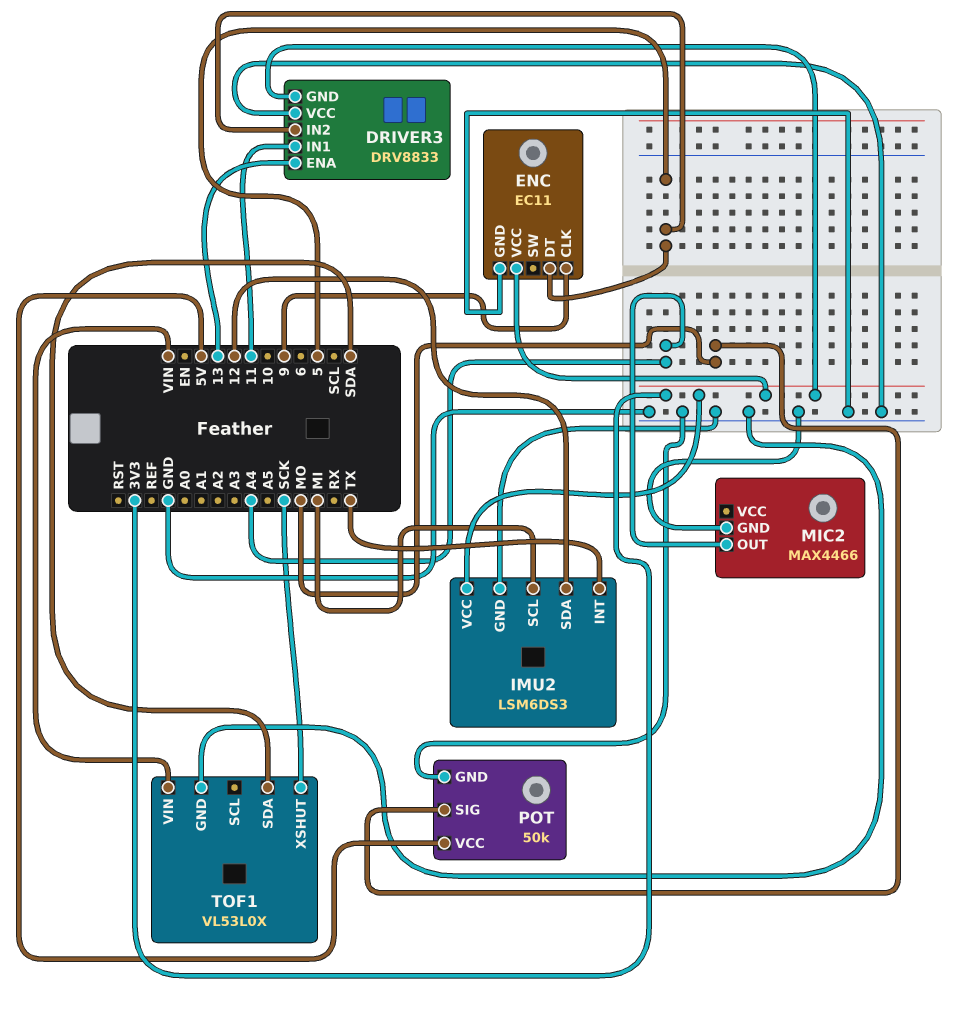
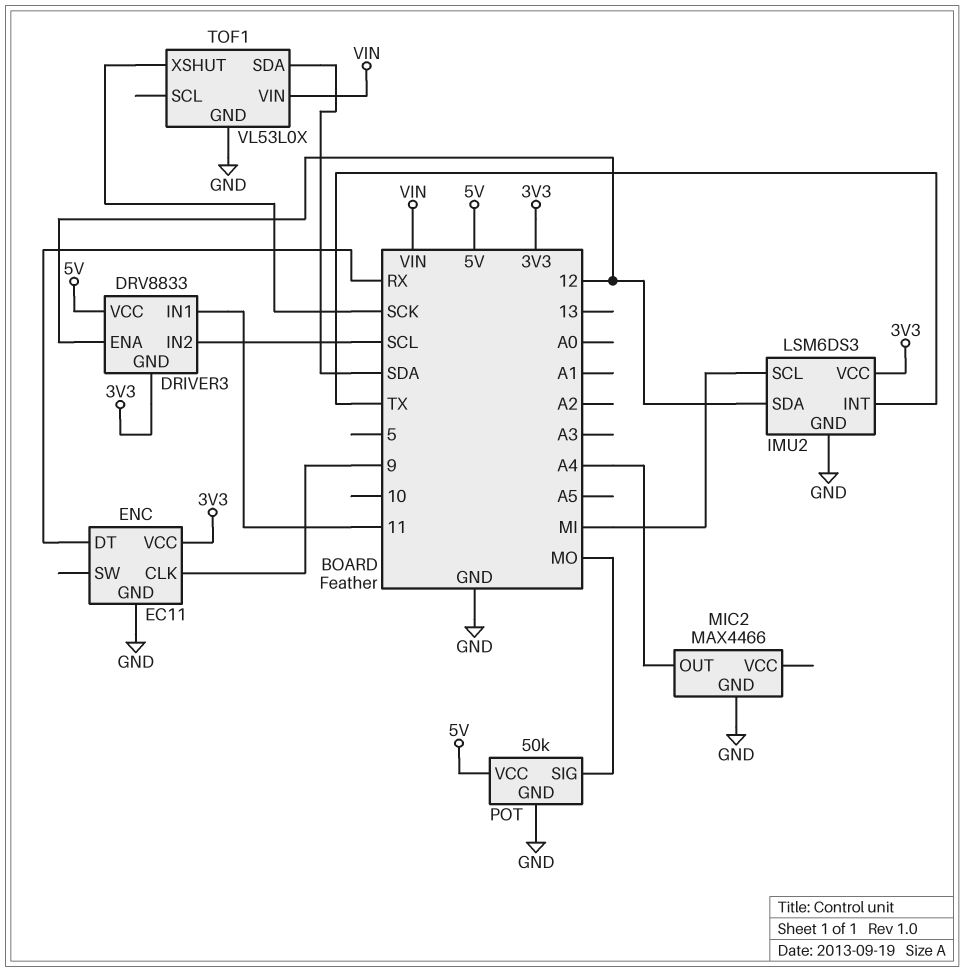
DRIVER3 pin ENA: 13 -> 12
DRIVER3 pin IN2: 5 -> SCL
DRIVER3 pin VCC: GND -> 5V
ENC pin DT: 5 -> RX

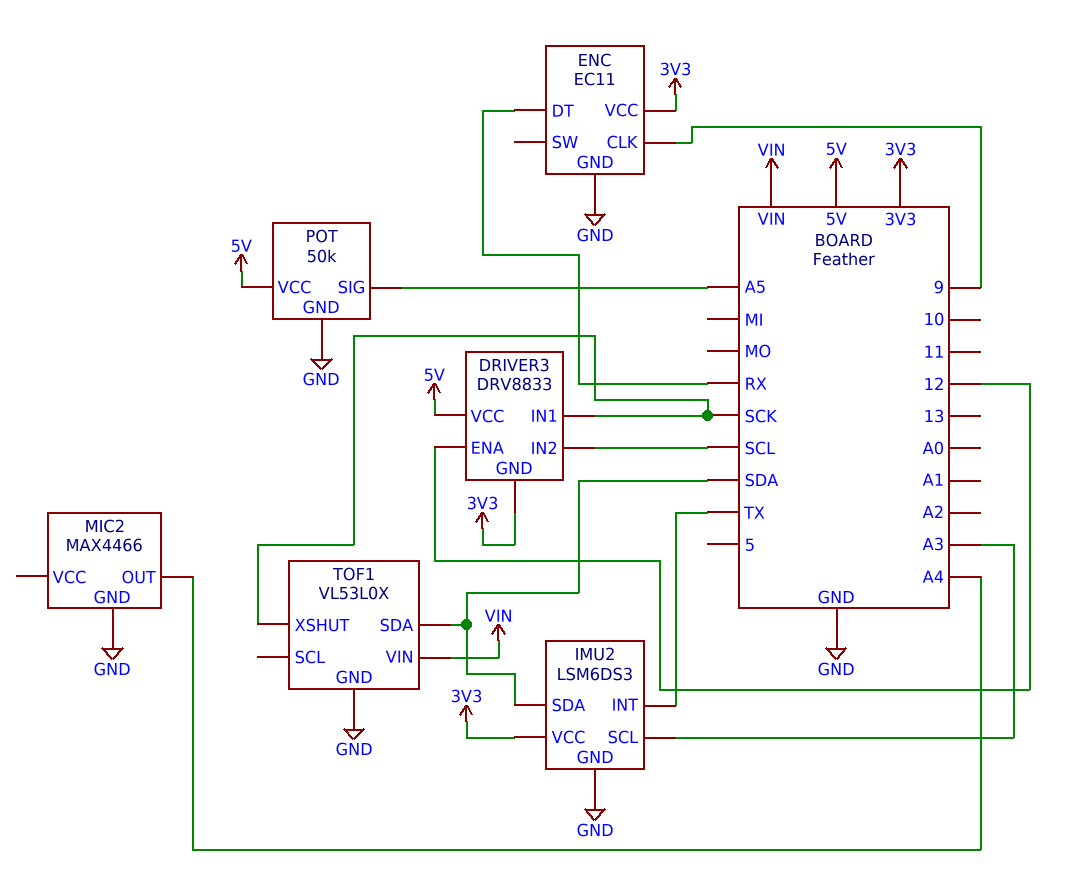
DRIVER3 pin IN1: 11 -> SCK
IMU2 pin SCL: MI -> A3
IMU2 pin SDA: 12 -> SDA
POT pin SIG: MO -> A5

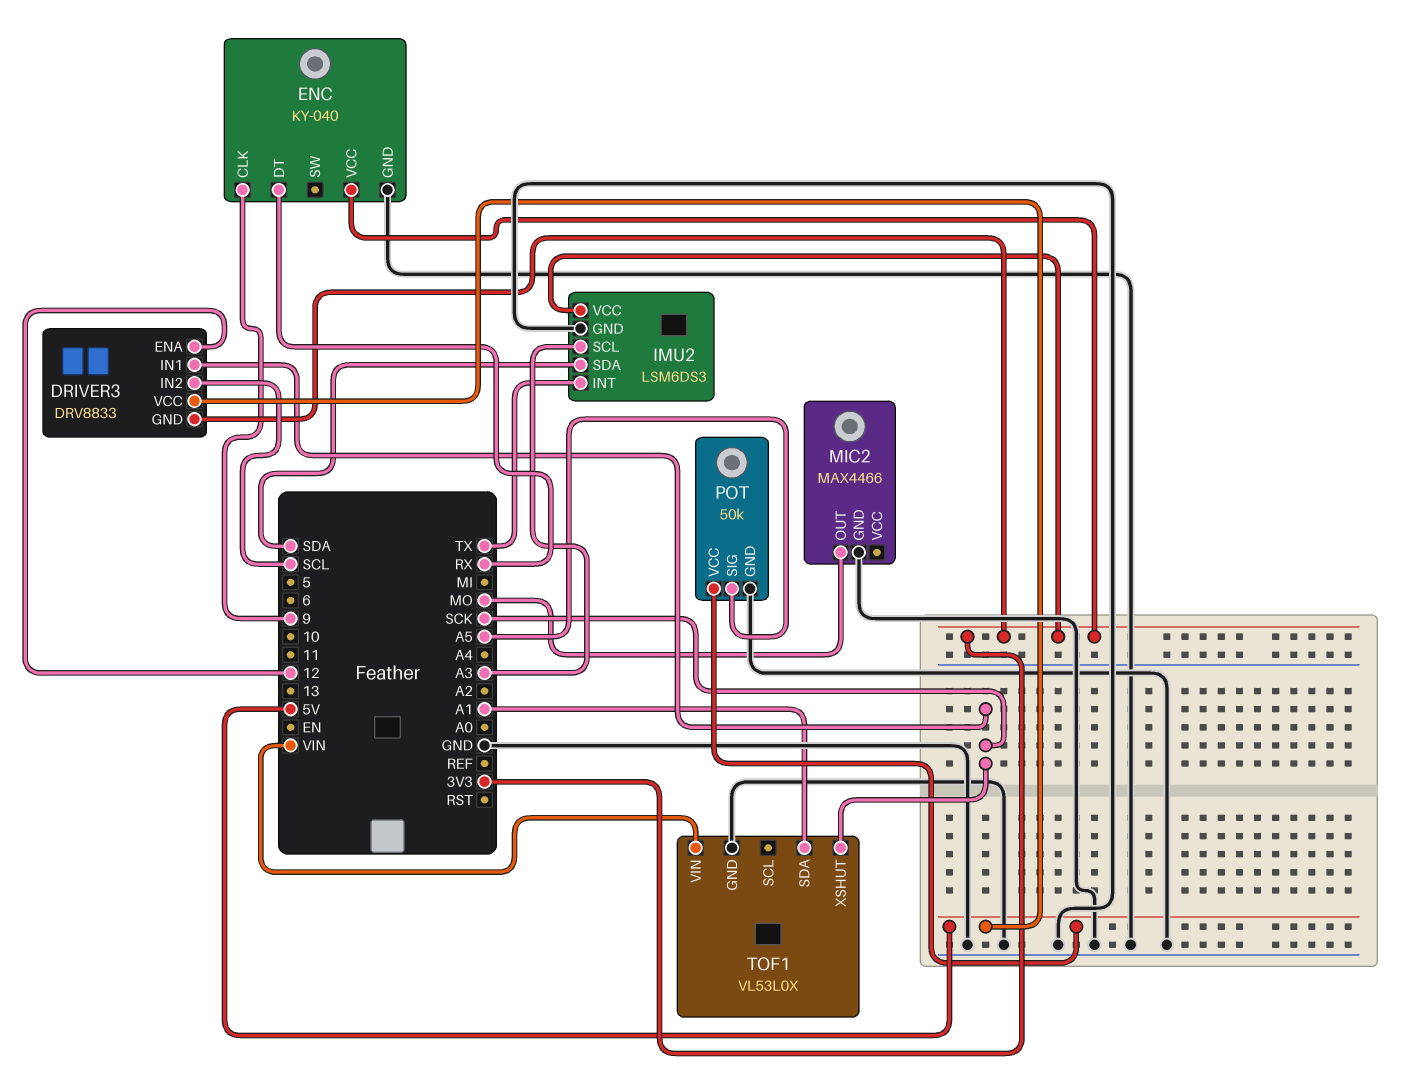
ENC: EC11 -> KY-040
MIC2 pin OUT: A4 -> MO
TOF1 pin SDA: SDA -> A1

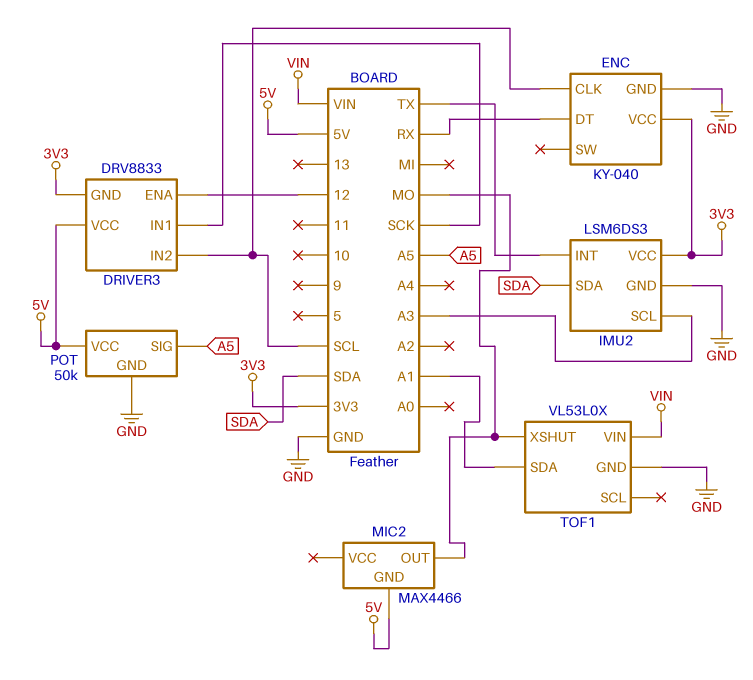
ENC pin CLK: 9 -> SCL
MIC2 pin GND: GND -> 5V
TOF1 pin XSHUT: SCK -> MO

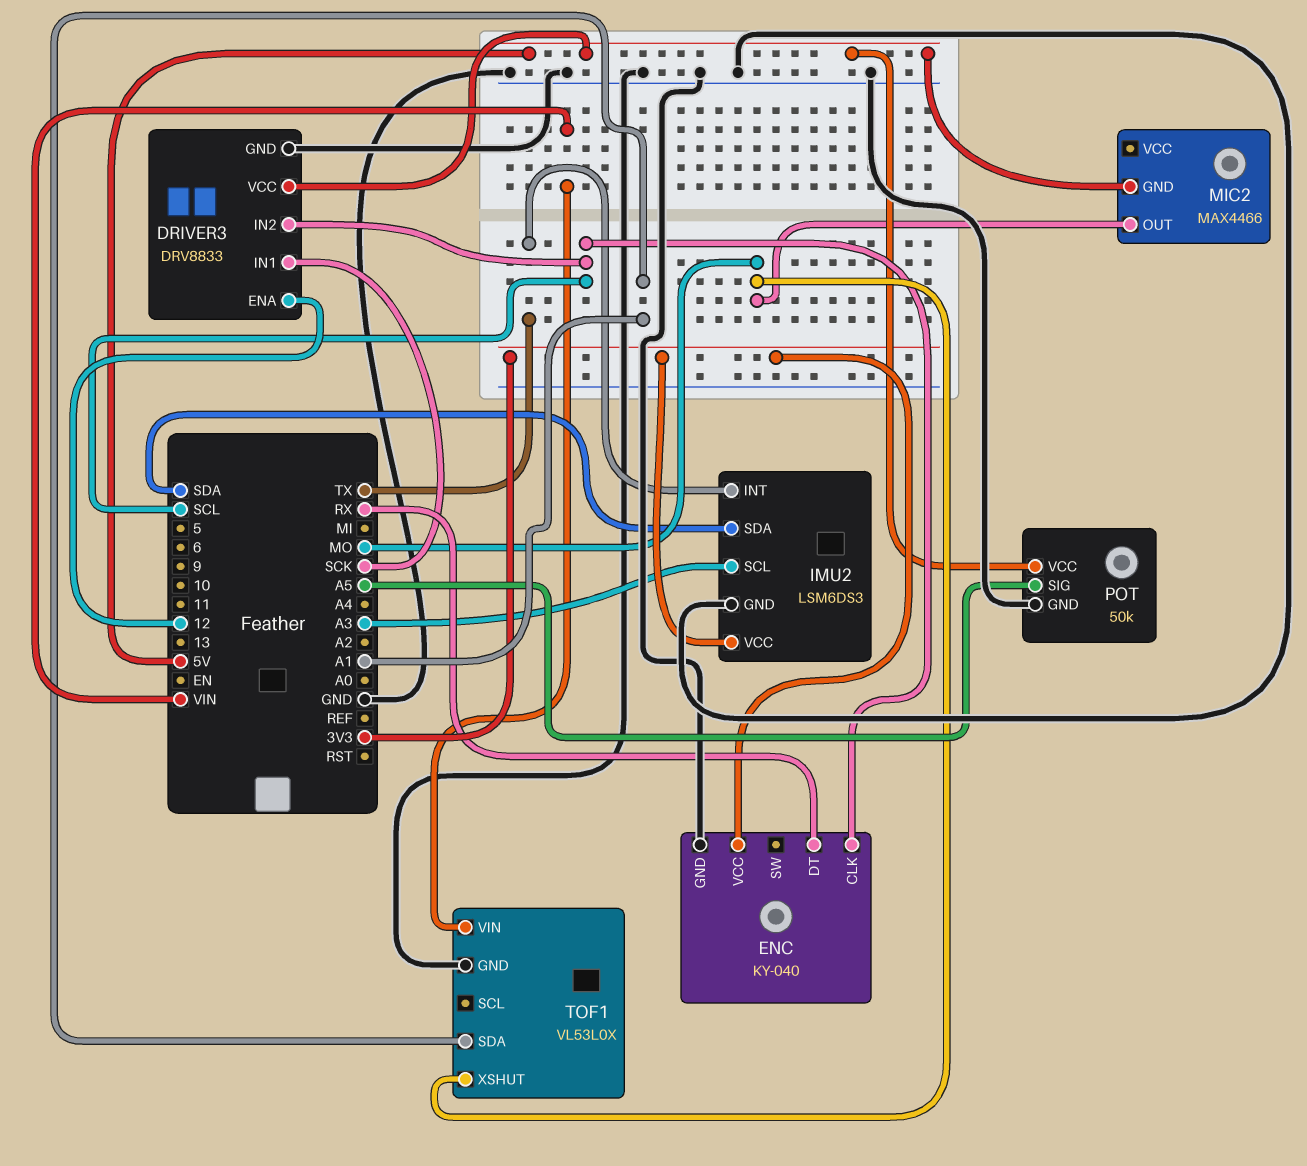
DRIVER3 pin GND: 3V3 -> GND

